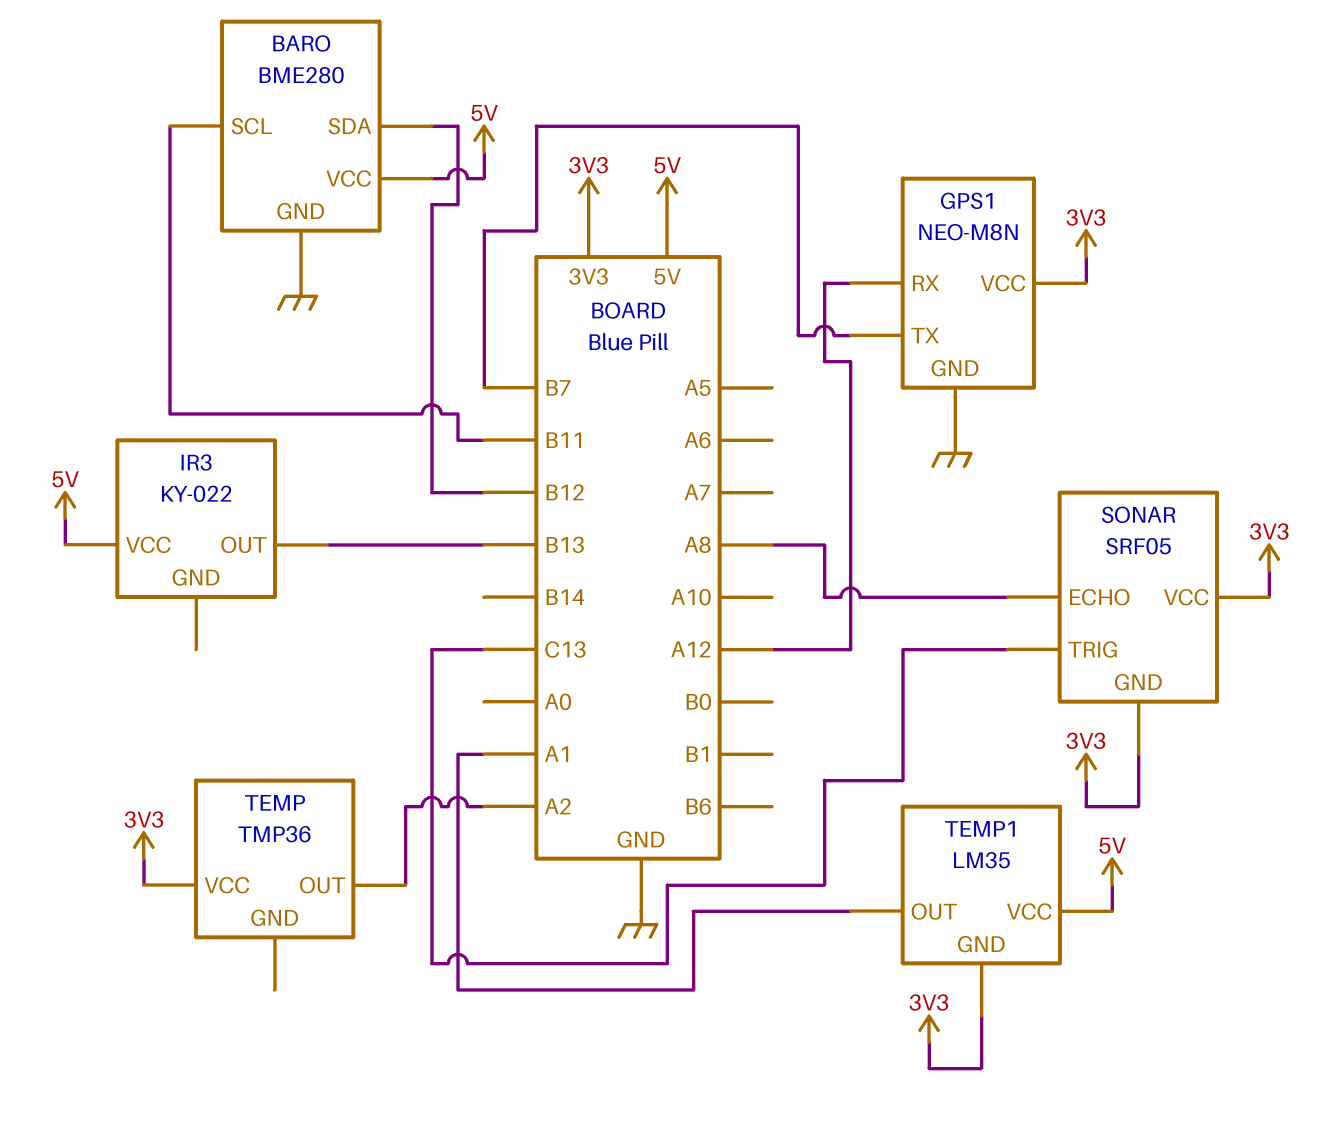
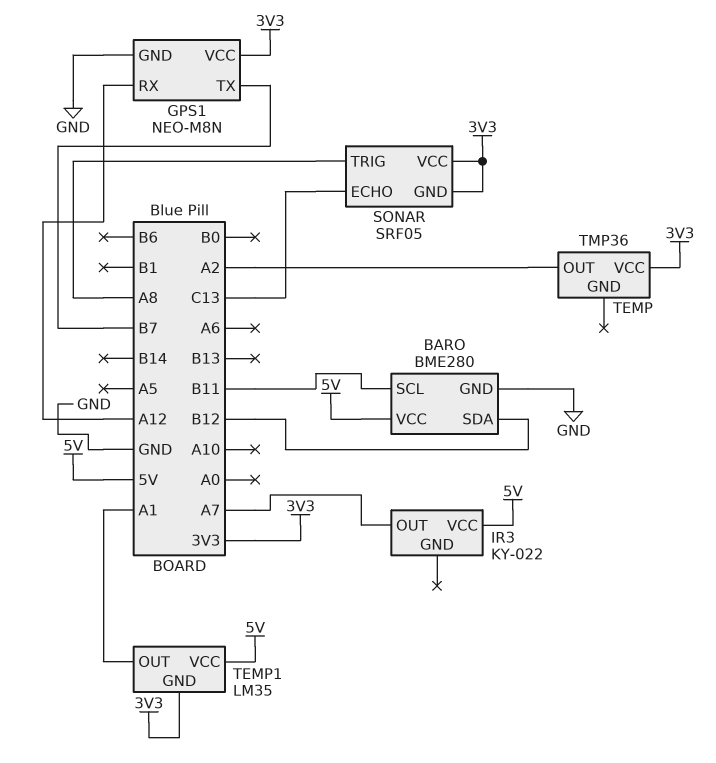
IR3 pin OUT: B13 -> A7
SONAR pin ECHO: A8 -> C13
SONAR pin TRIG: C13 -> A8

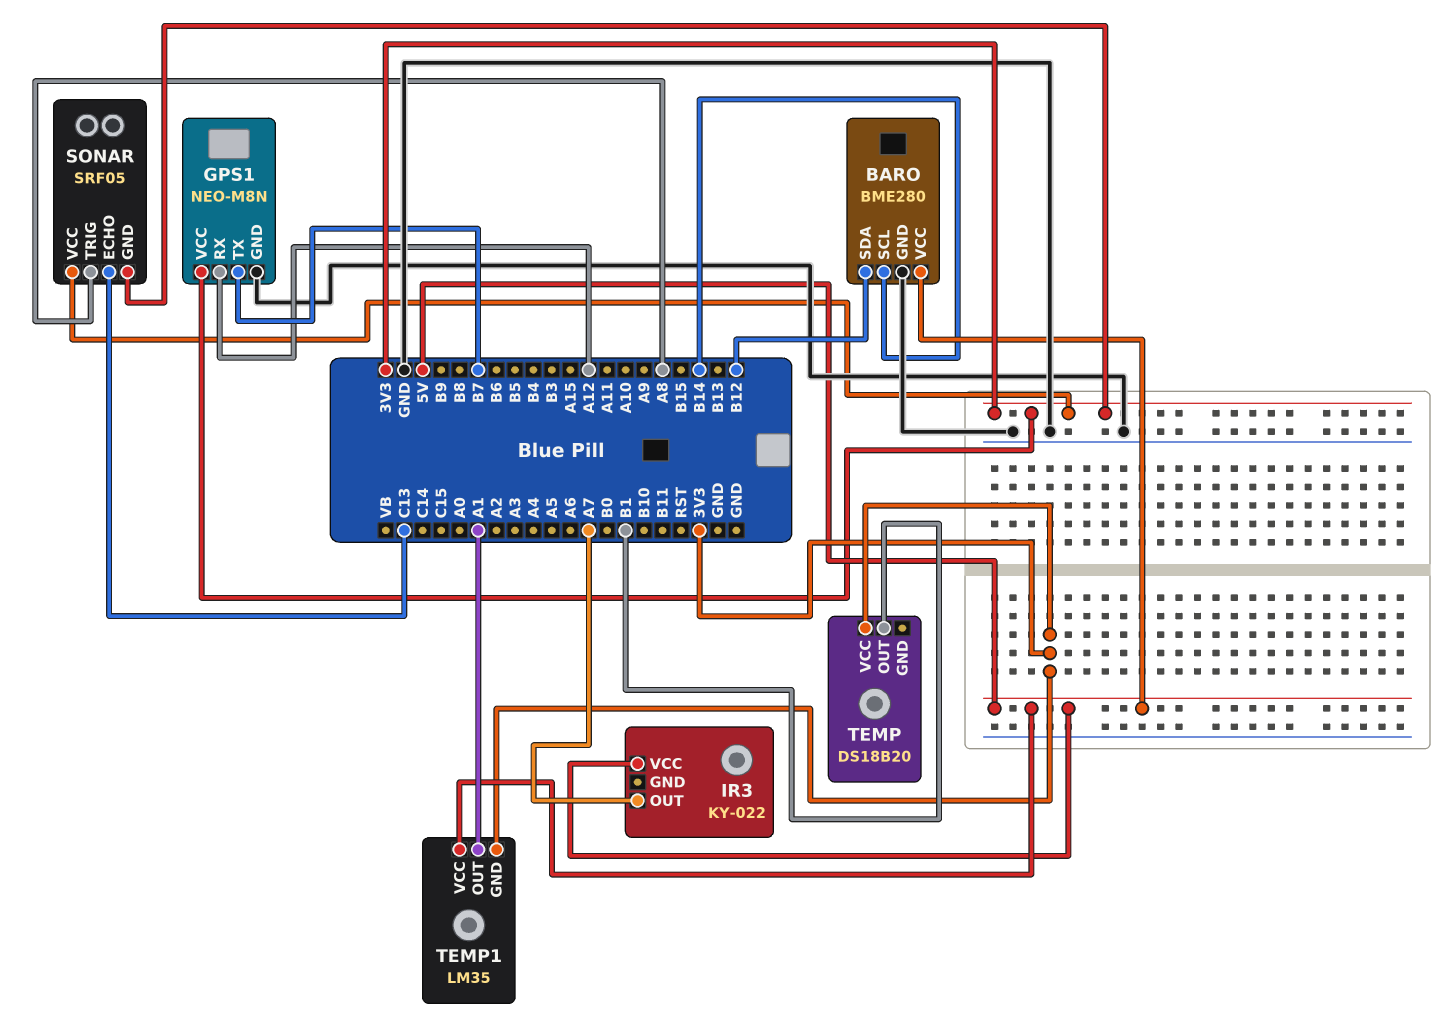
BARO pin SCL: B11 -> B14
TEMP: TMP36 -> DS18B20
TEMP pin OUT: A2 -> B1

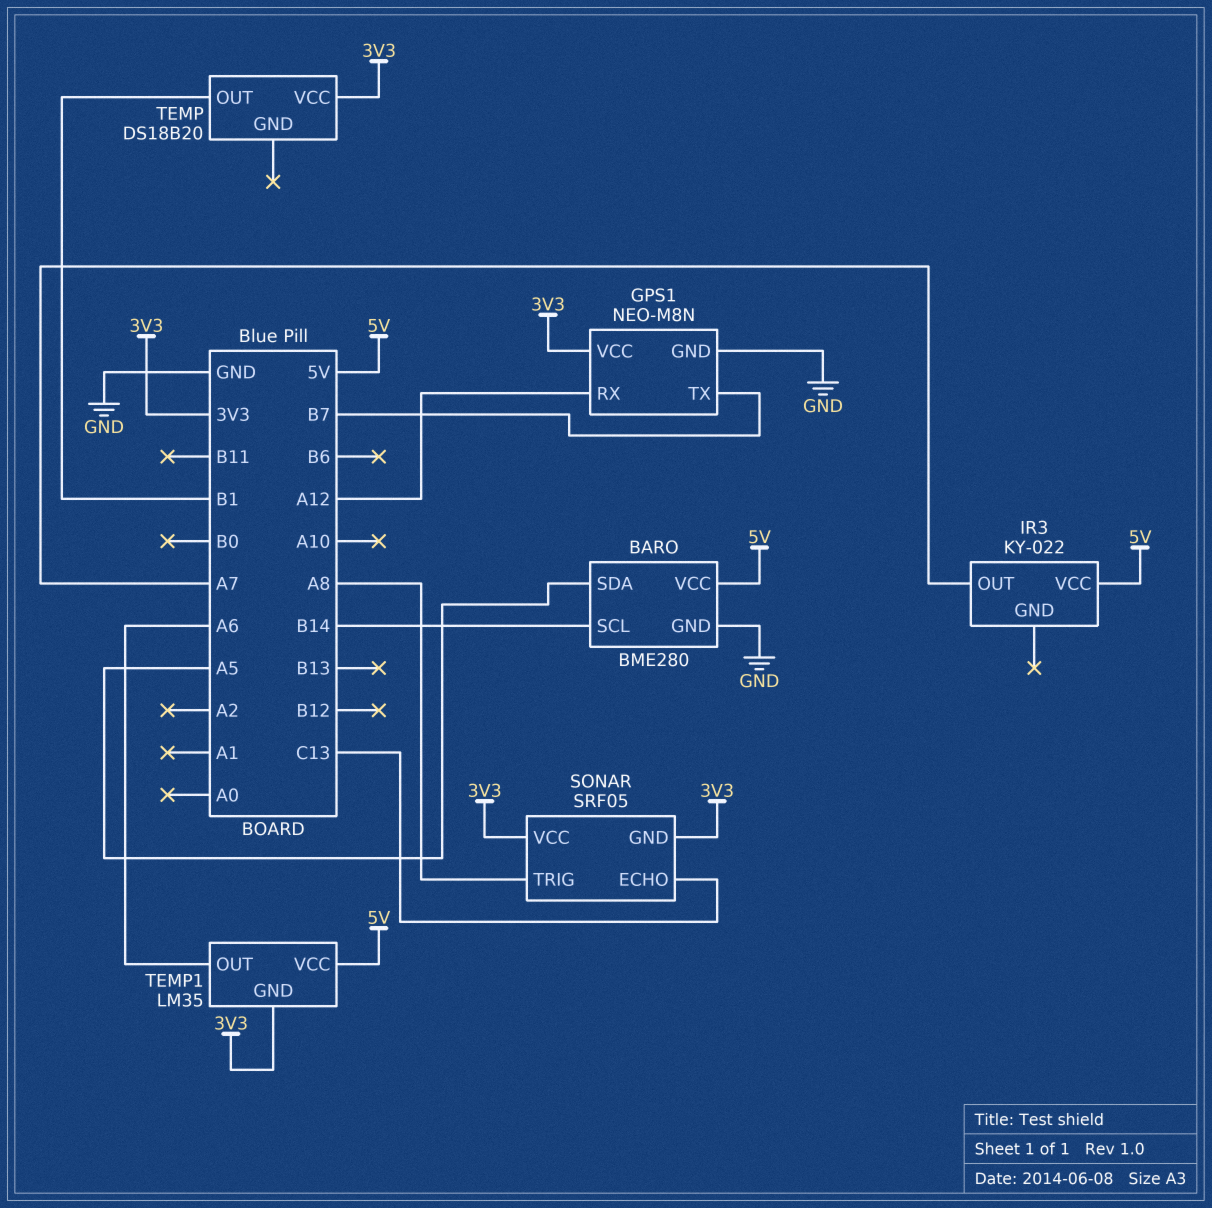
BARO pin SDA: B12 -> A5
TEMP1 pin OUT: A1 -> A6

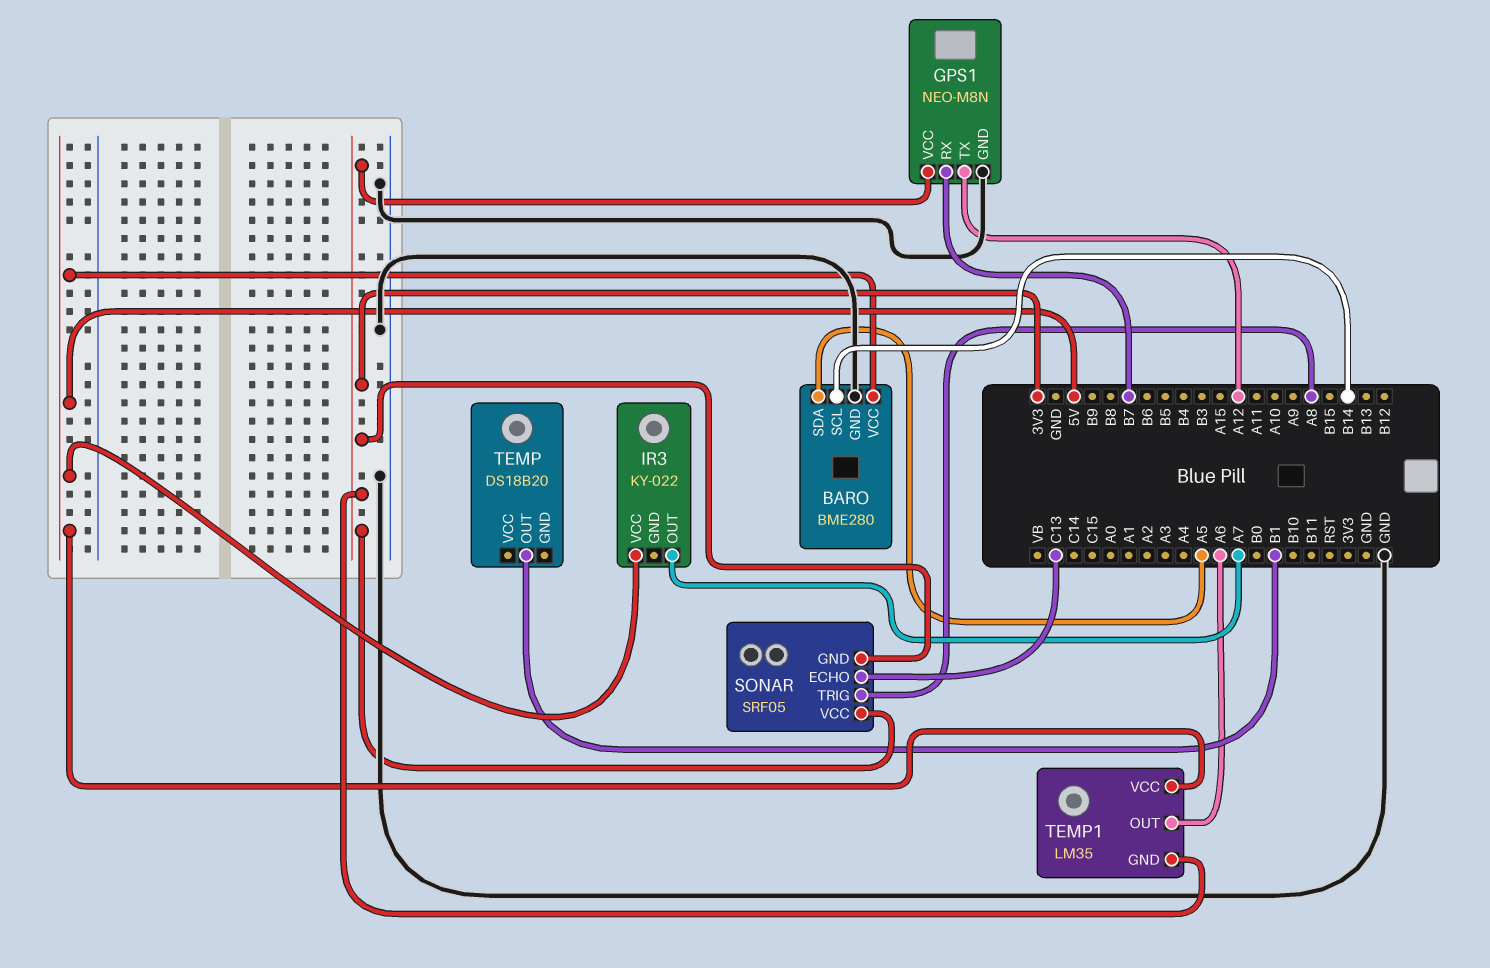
GPS1 pin RX: A12 -> B7
GPS1 pin TX: B7 -> A12
TEMP pin VCC: 3V3 -> none

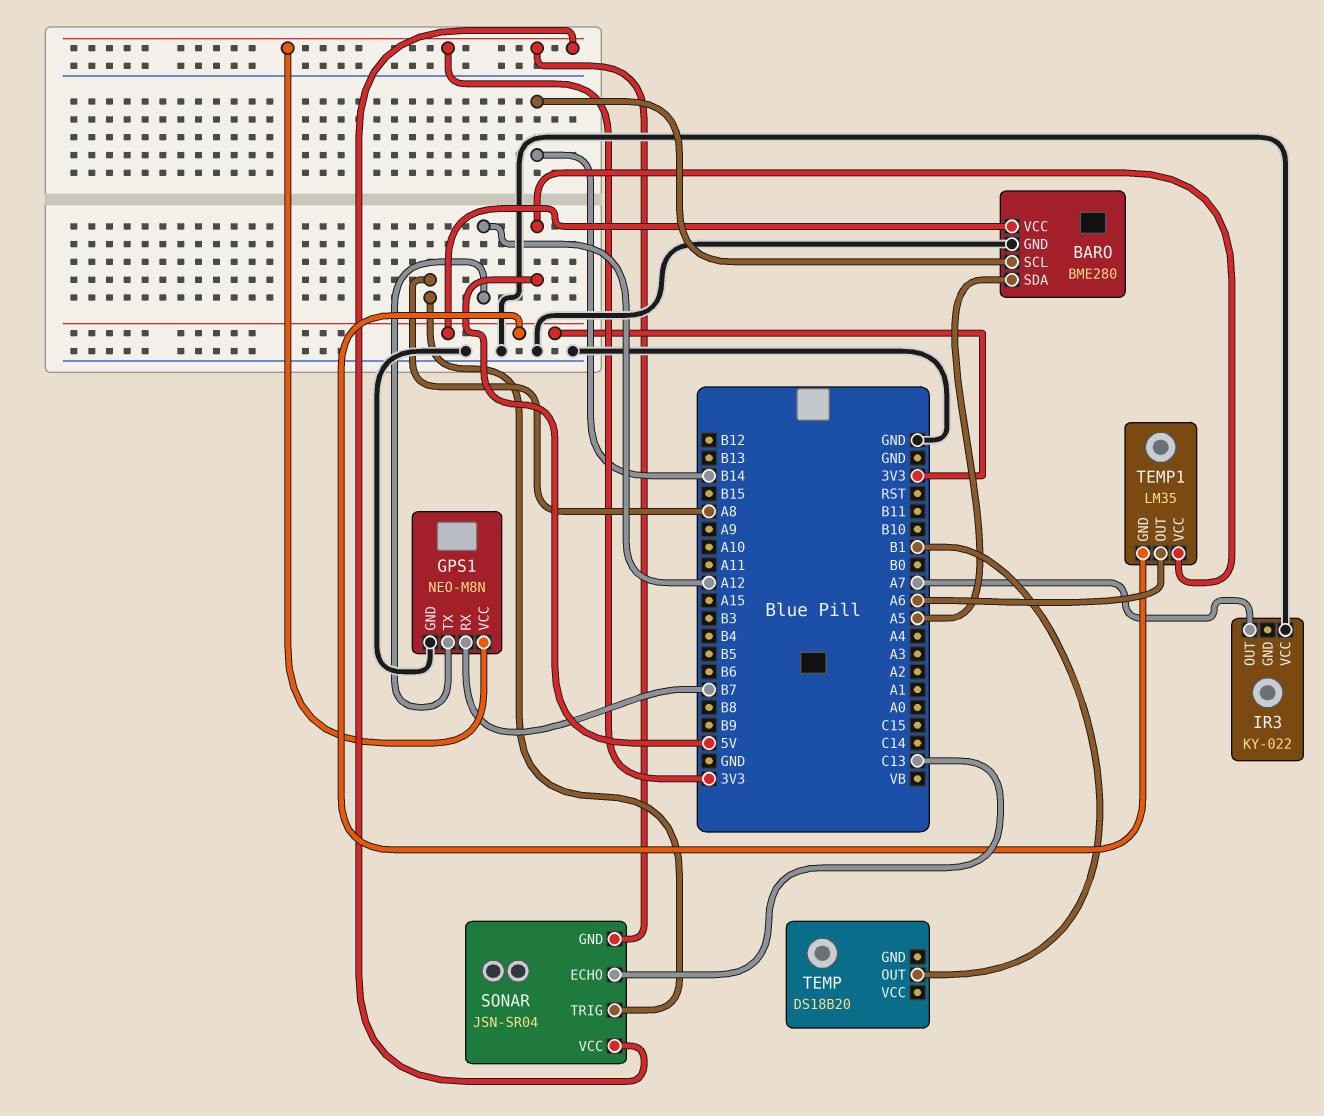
BARO pin VCC: 5V -> 3V3
IR3 pin VCC: 5V -> GND
SONAR: SRF05 -> JSN-SR04

